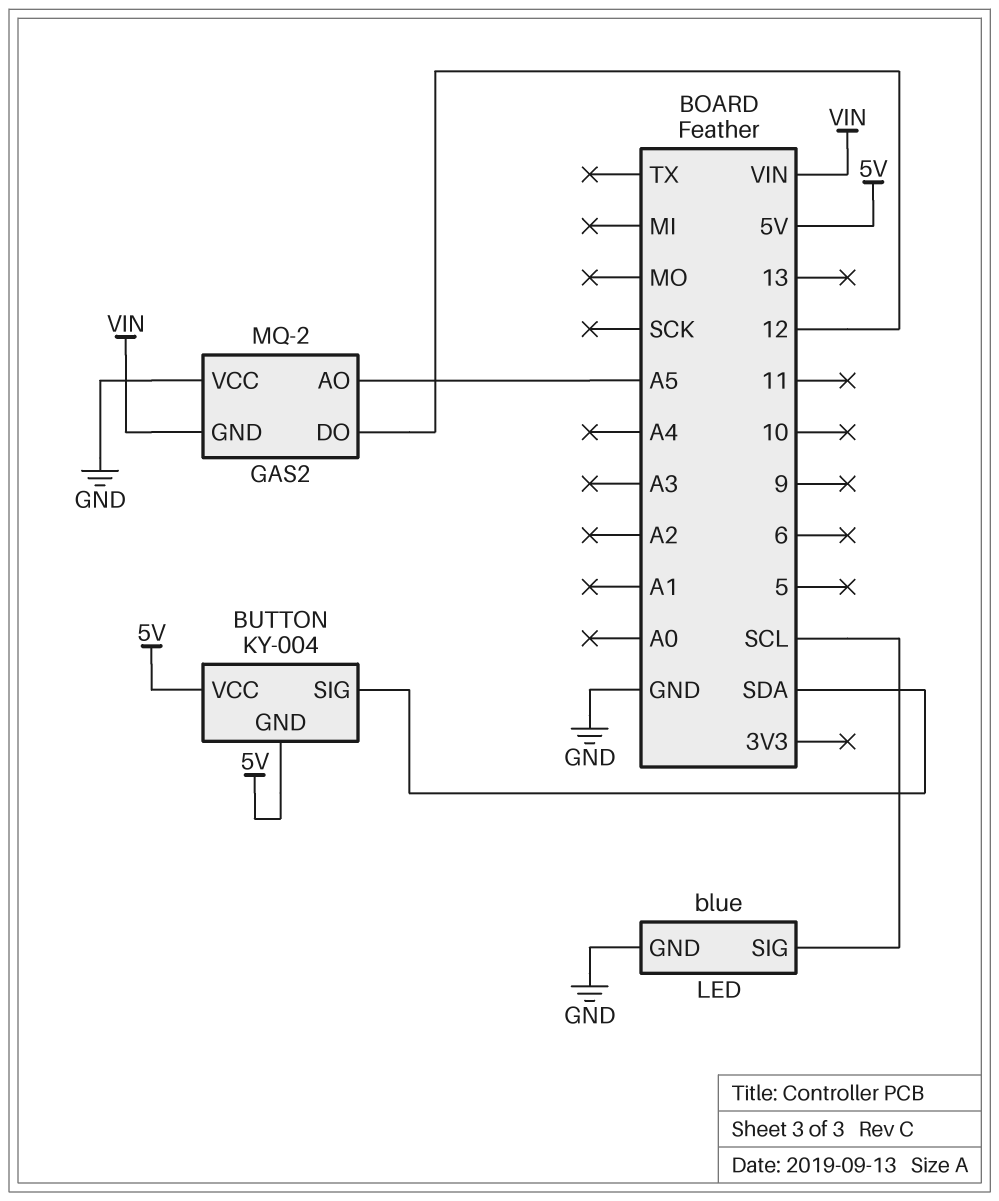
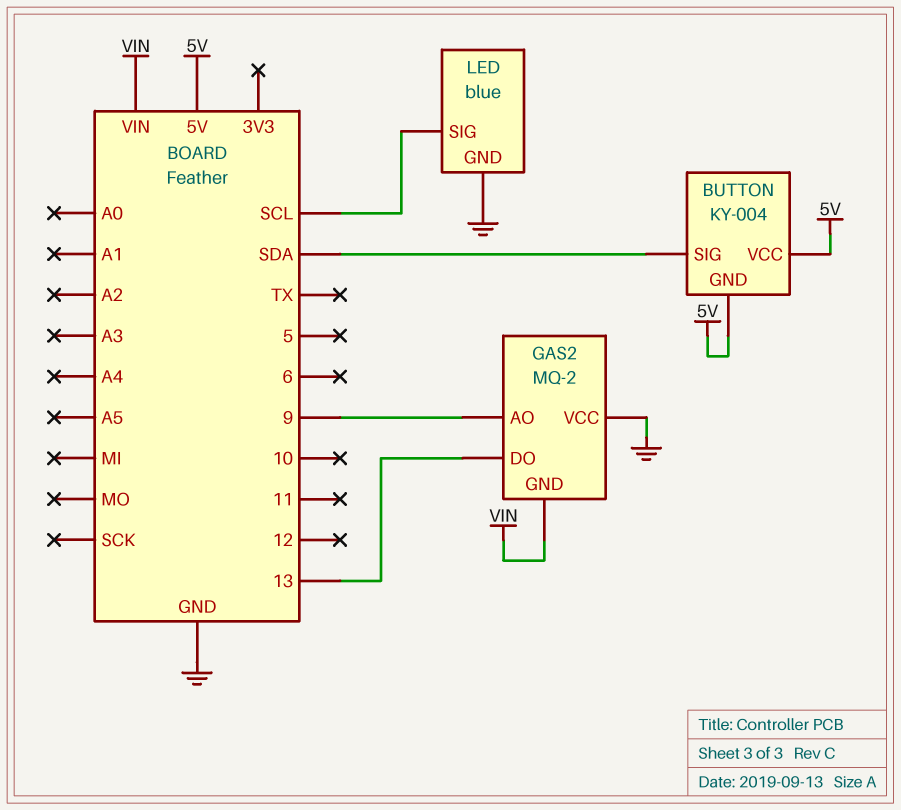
GAS2 pin AO: A5 -> 9
GAS2 pin DO: 12 -> 13

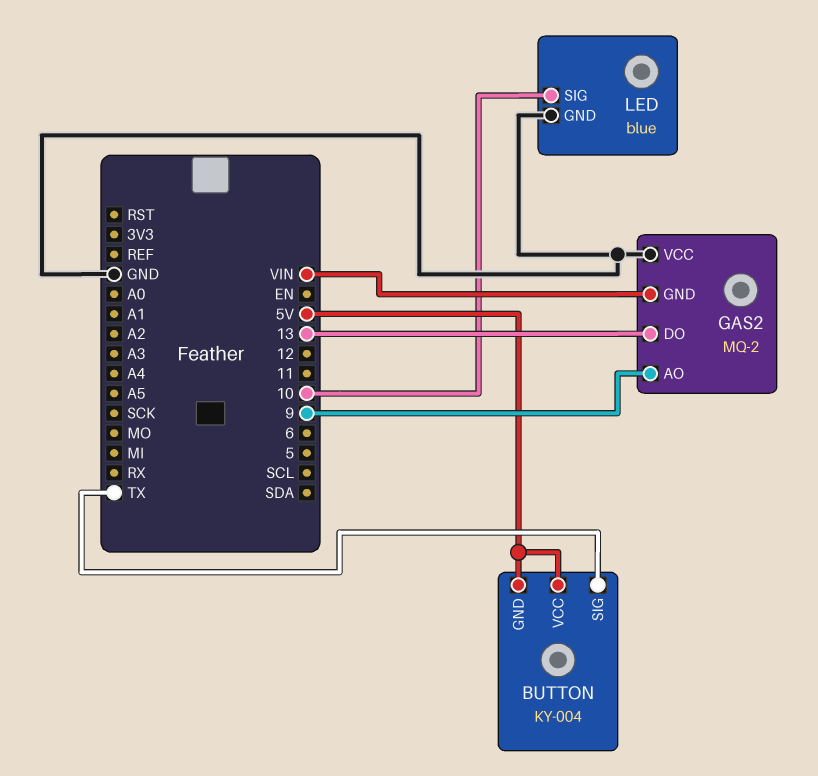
BUTTON pin SIG: SDA -> TX
LED pin SIG: SCL -> 10

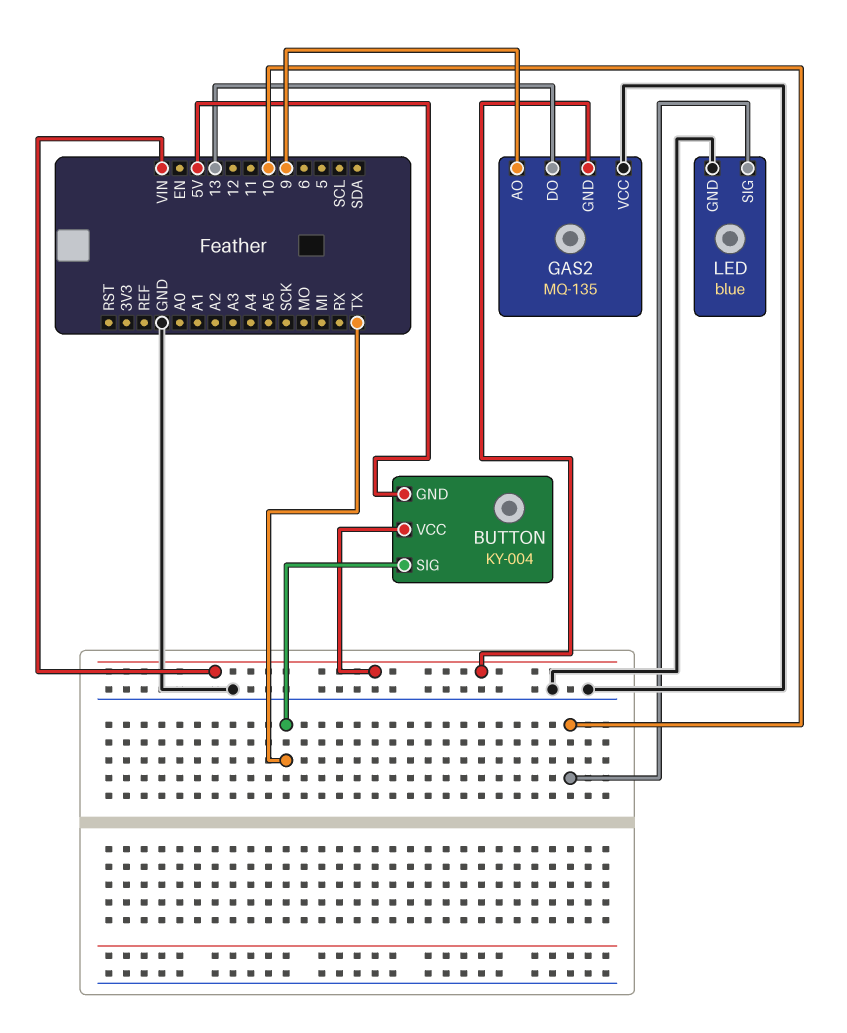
BUTTON pin VCC: 5V -> VIN
GAS2: MQ-2 -> MQ-135

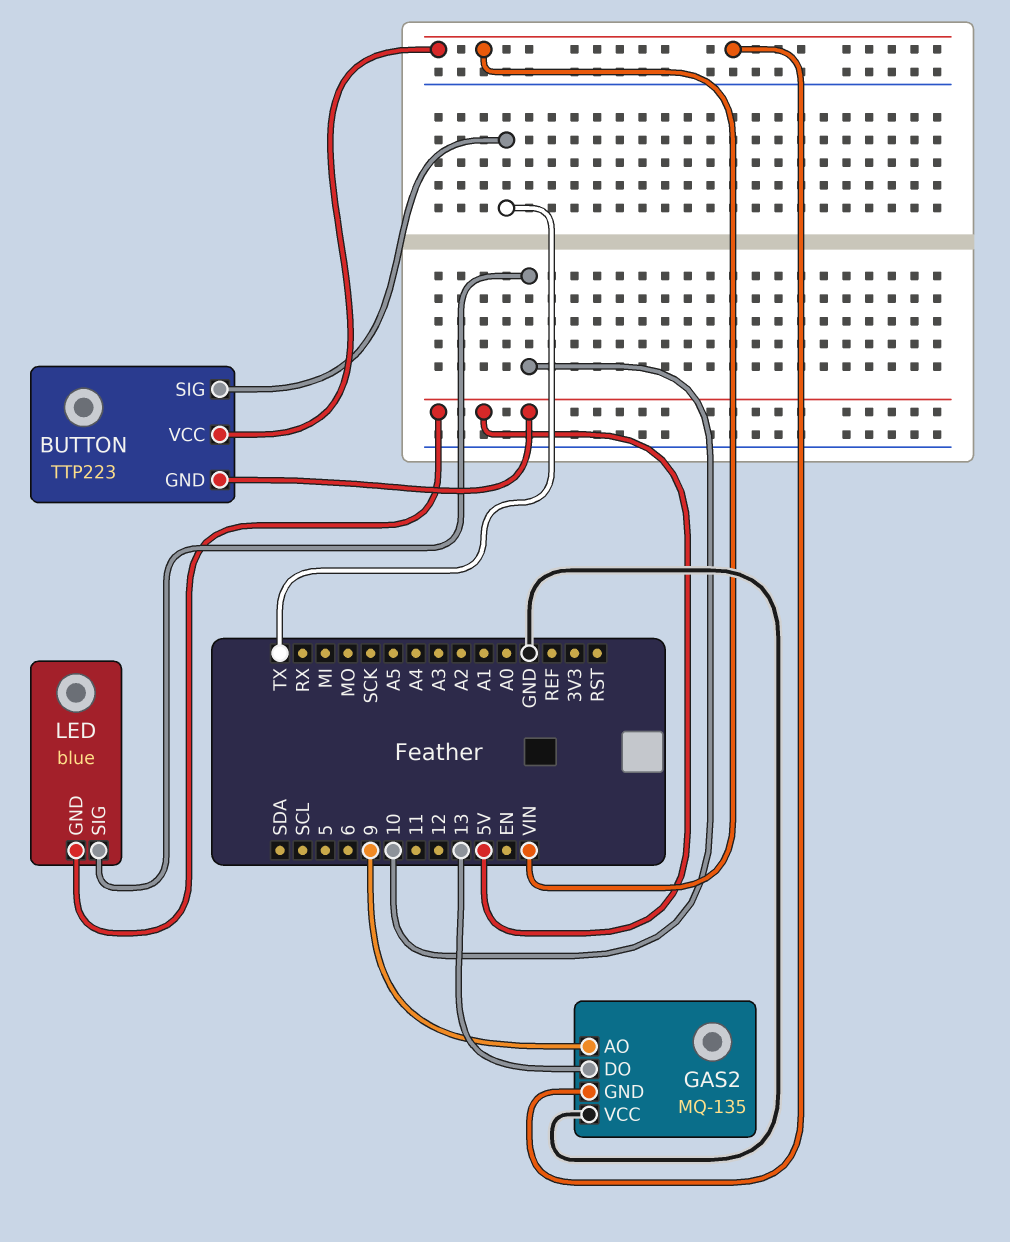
BUTTON: KY-004 -> TTP223
LED pin GND: GND -> 5V

